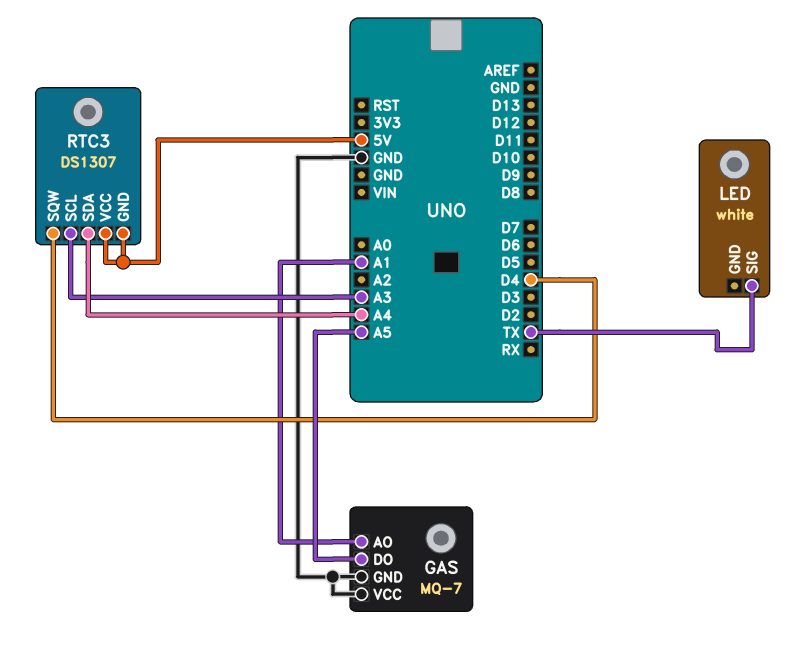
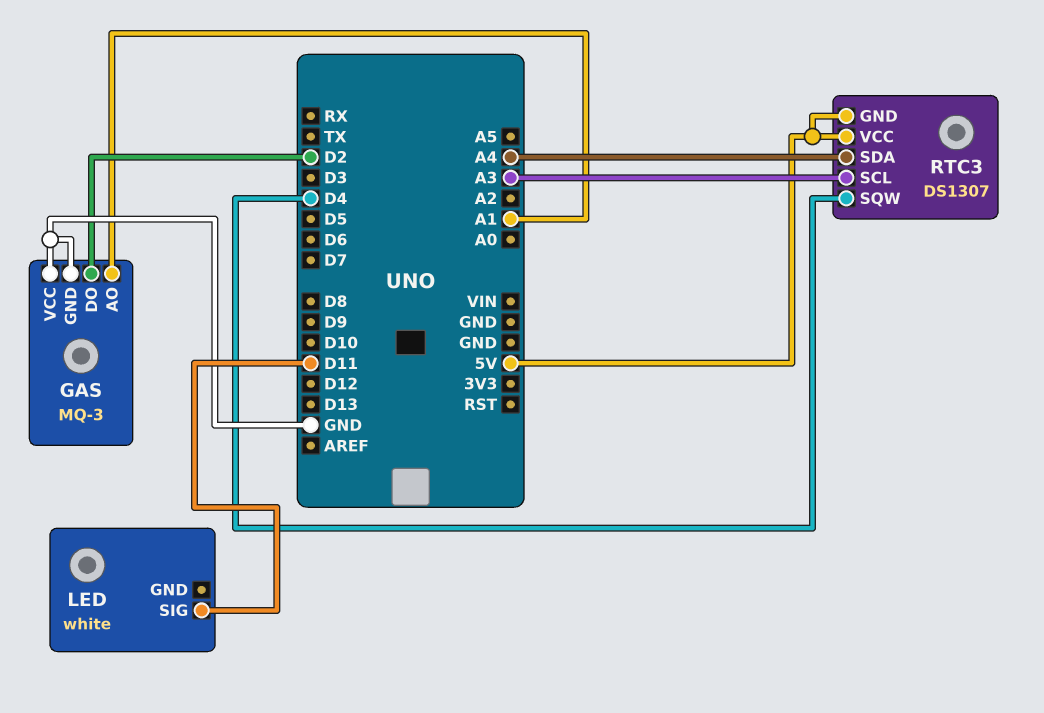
GAS: MQ-7 -> MQ-3
GAS pin DO: A5 -> D2
LED pin SIG: TX -> D11

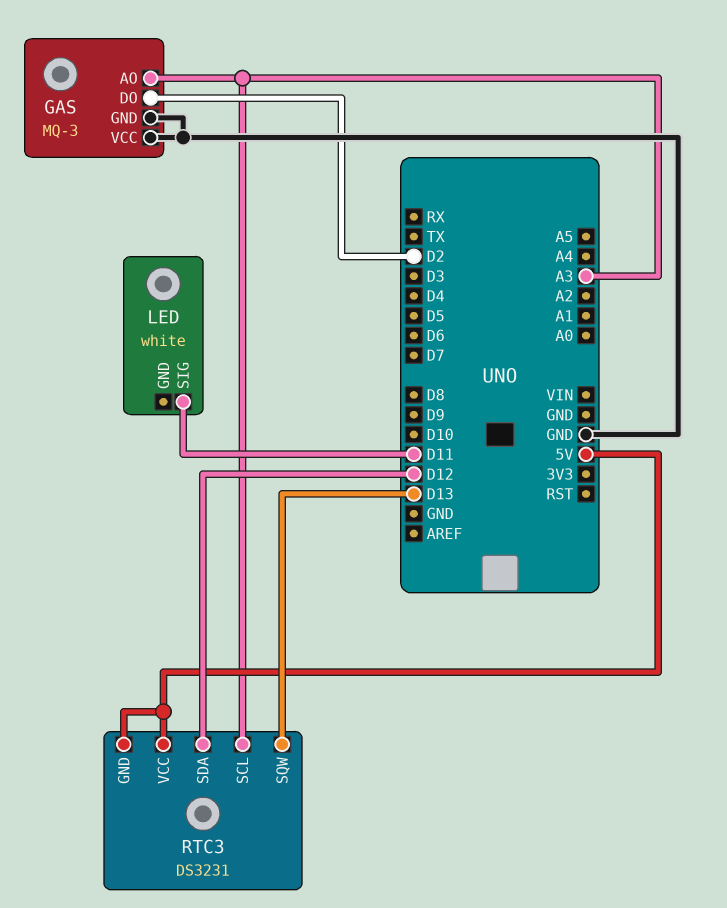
GAS pin AO: A1 -> A3
RTC3: DS1307 -> DS3231
RTC3 pin SDA: A4 -> D12
RTC3 pin SQW: D4 -> D13

